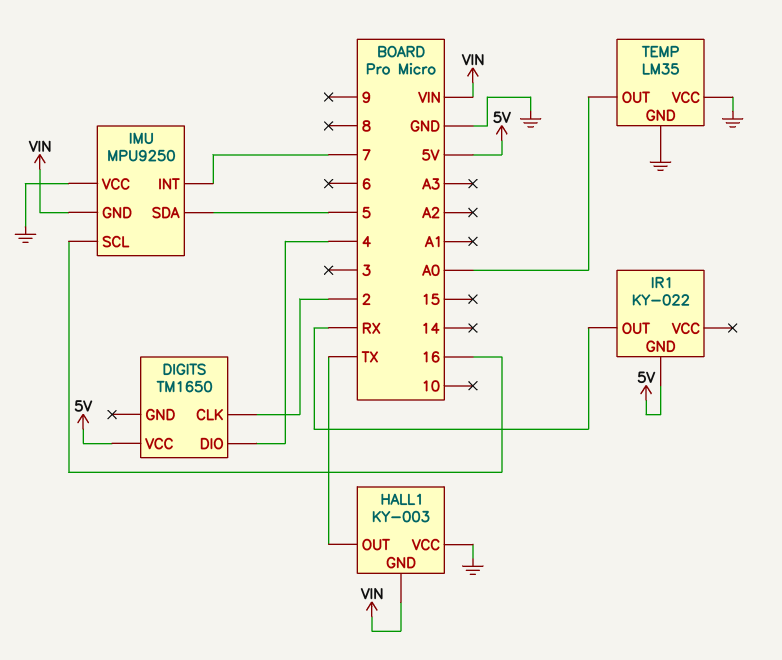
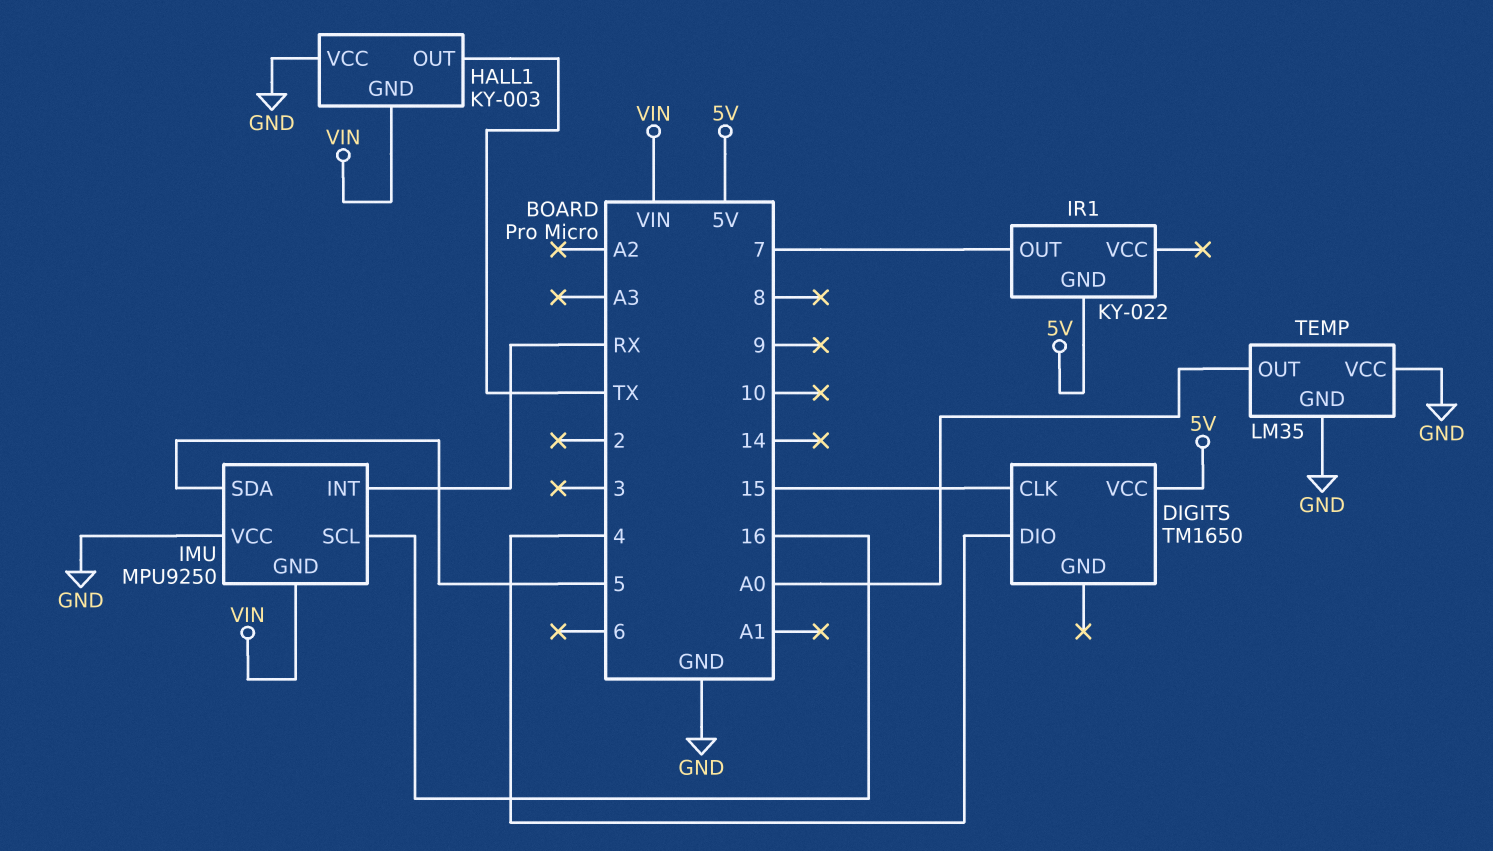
DIGITS pin CLK: 2 -> 15
IMU pin INT: 7 -> RX
IR1 pin OUT: RX -> 7

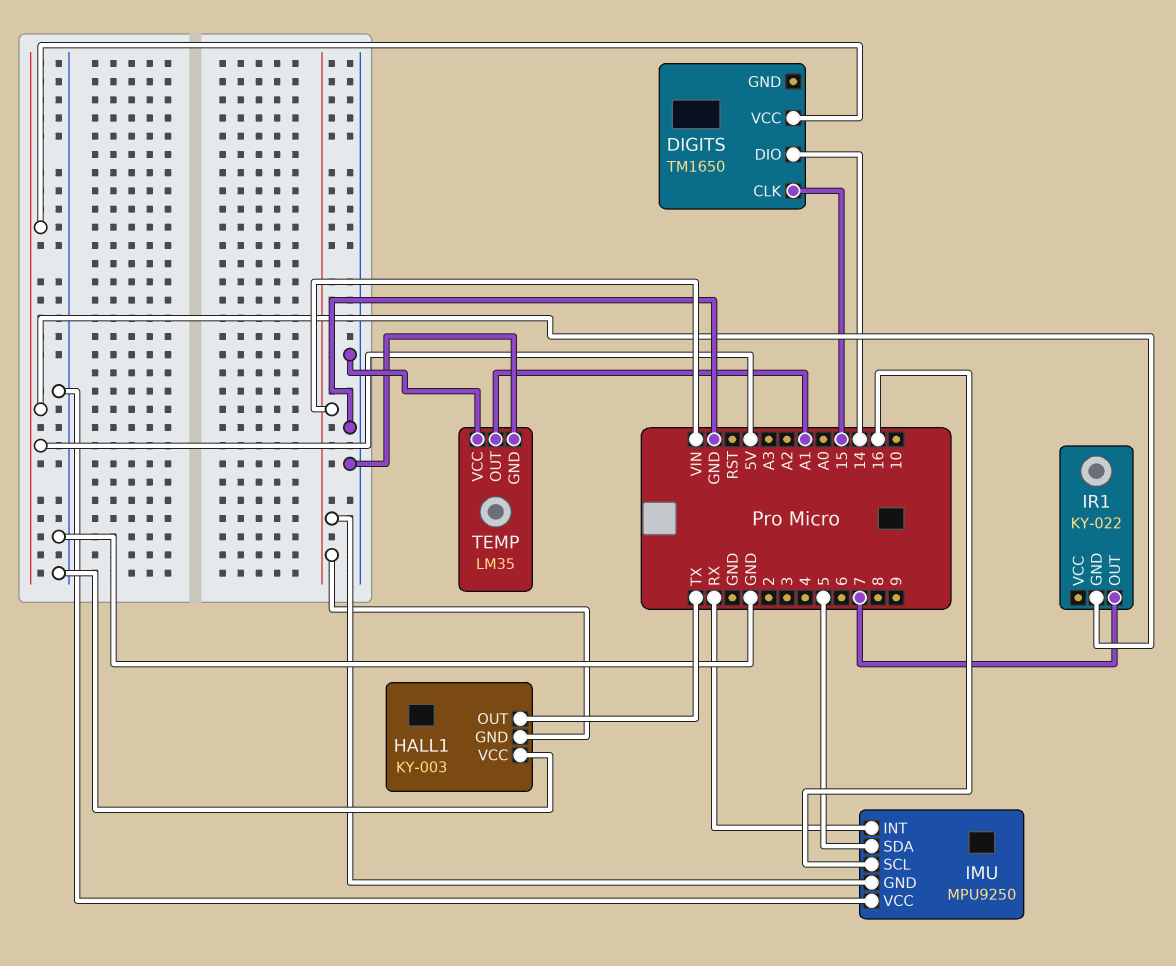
DIGITS pin DIO: 4 -> 14
TEMP pin OUT: A0 -> A1

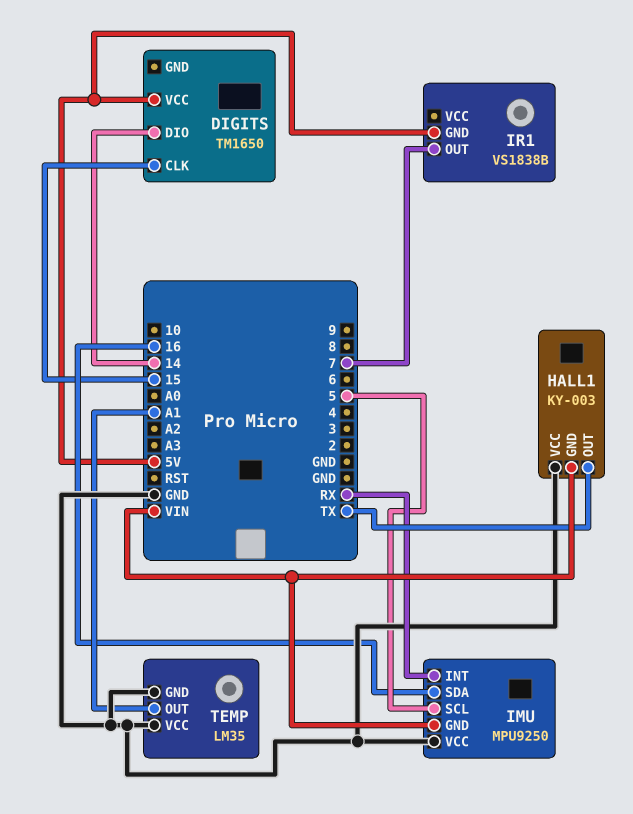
IMU pin SCL: 16 -> 5
IMU pin SDA: 5 -> 16
IR1: KY-022 -> VS1838B

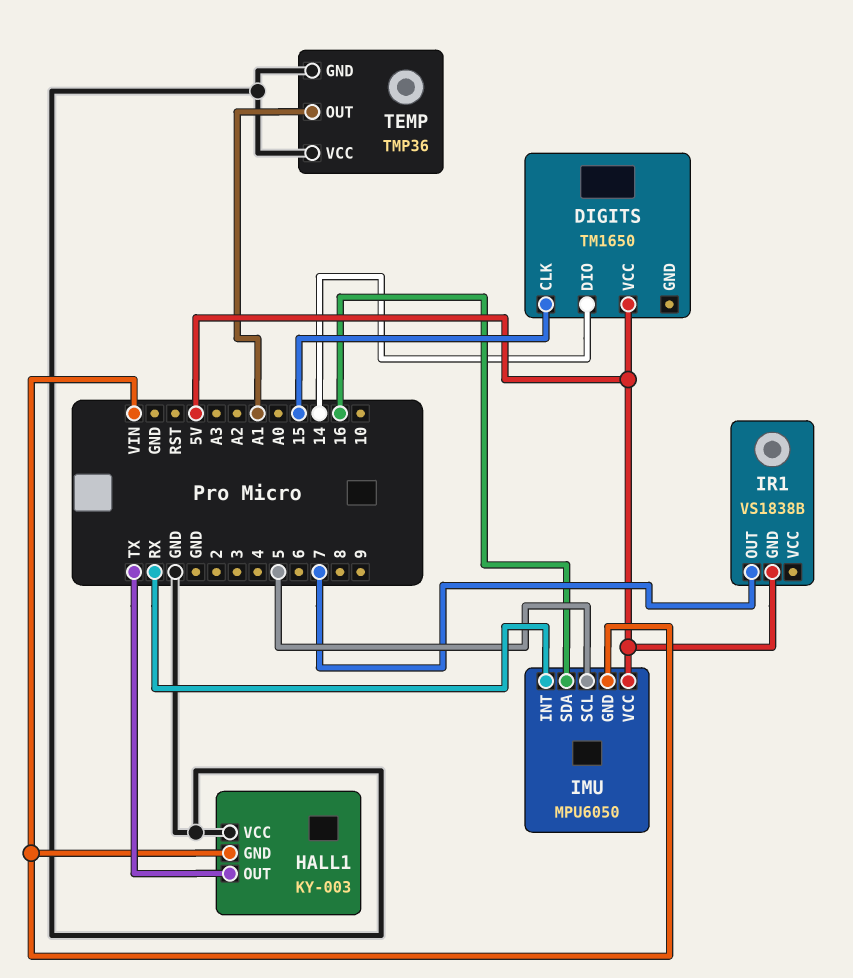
IMU: MPU9250 -> MPU6050
IMU pin VCC: GND -> 5V
TEMP: LM35 -> TMP36

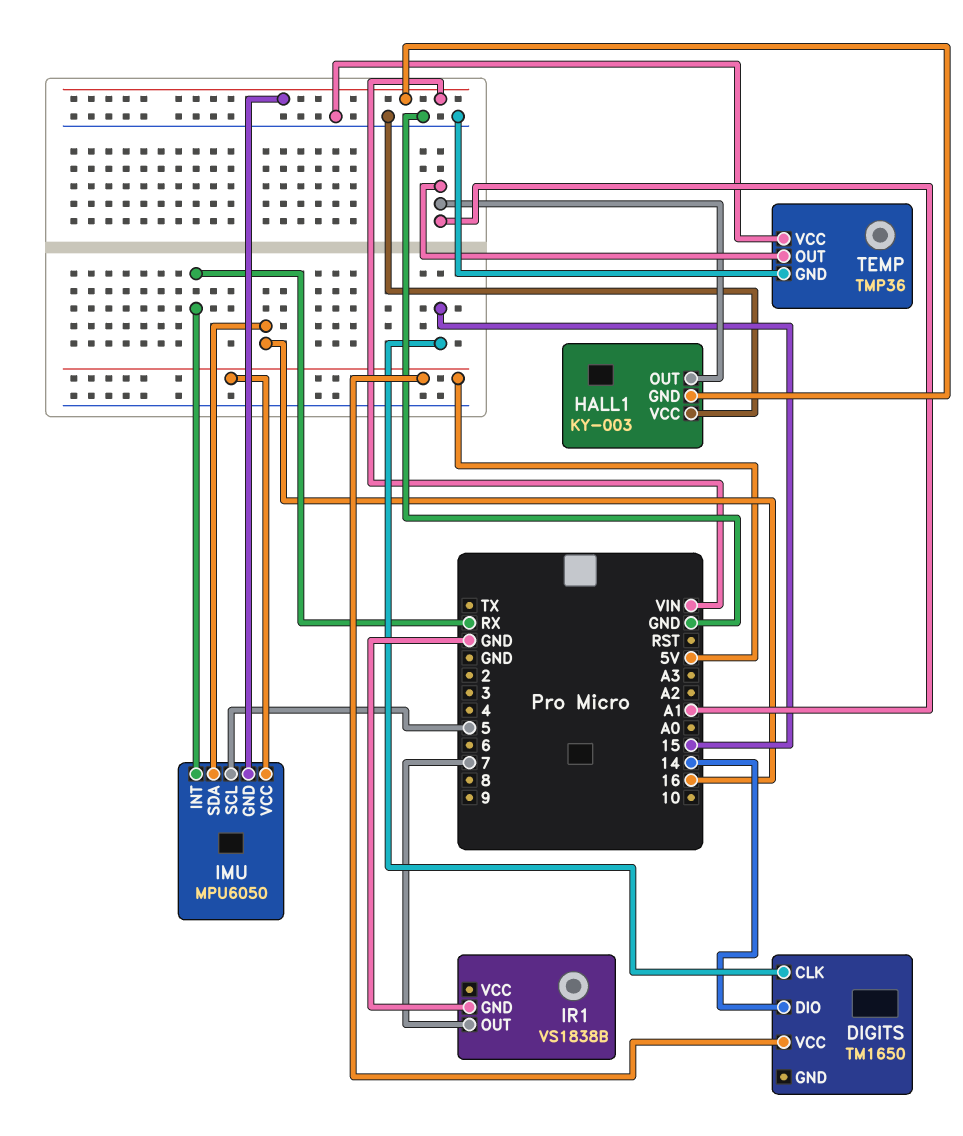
HALL1 pin OUT: TX -> A1
IR1 pin GND: 5V -> GND

